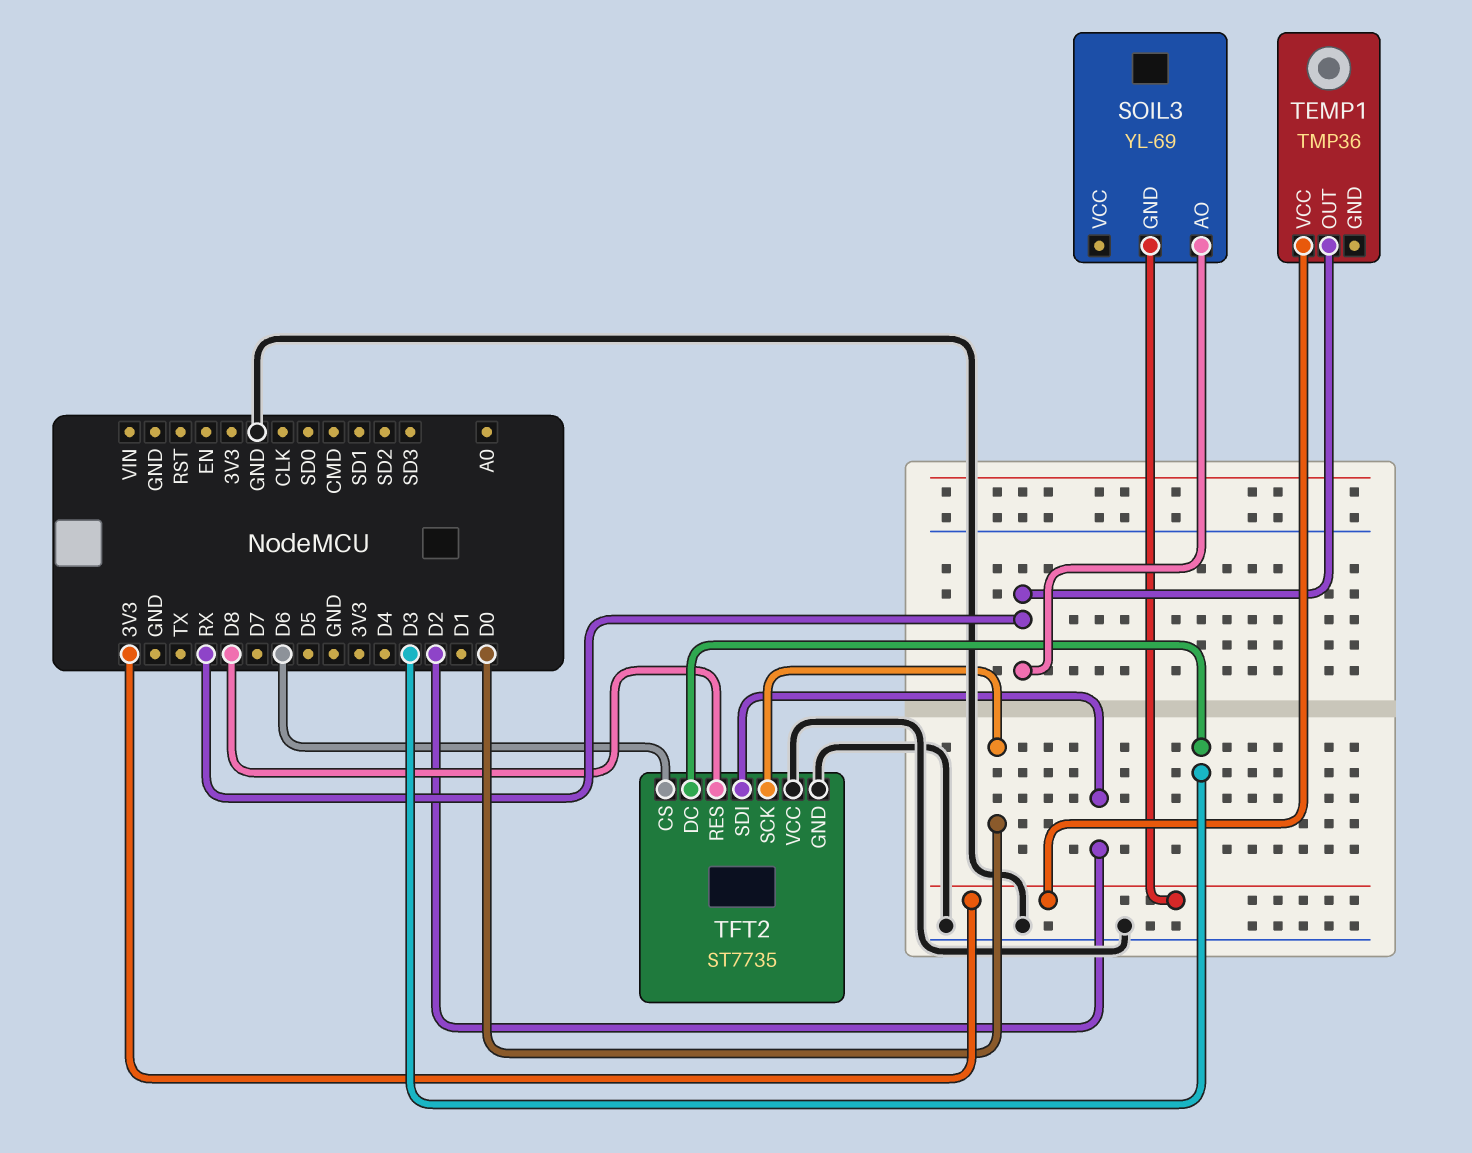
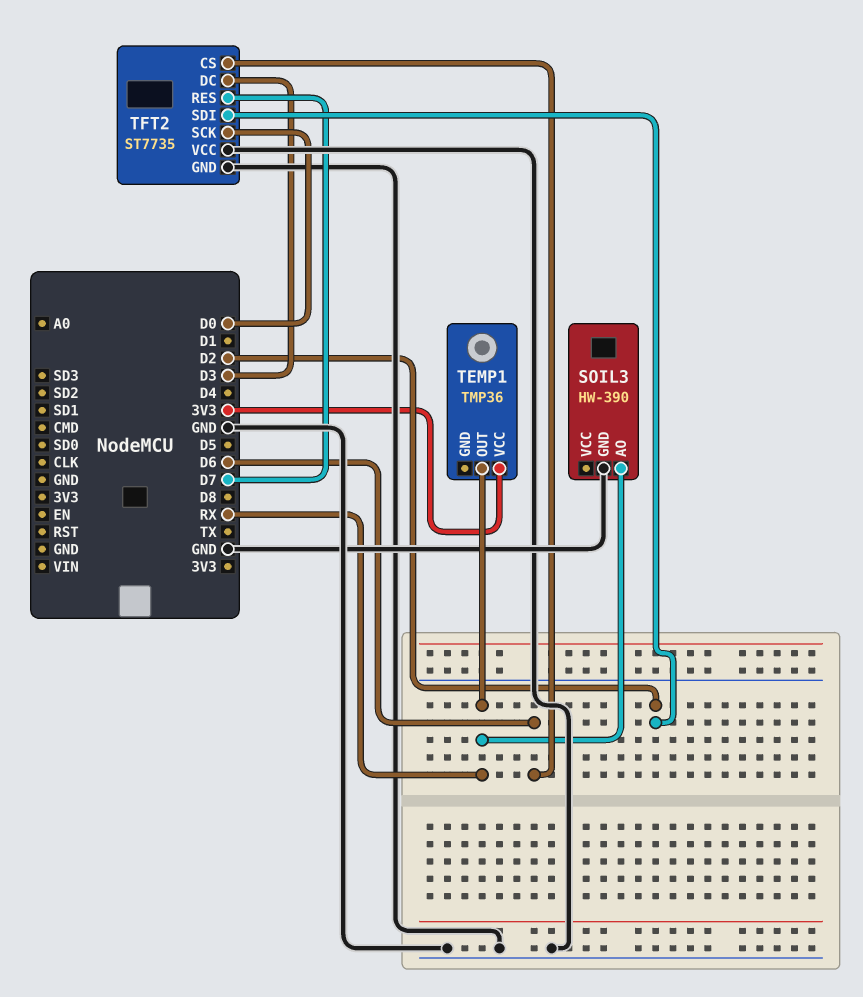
SOIL3: YL-69 -> HW-390
SOIL3 pin GND: 3V3 -> GND
TFT2 pin RES: D8 -> D7

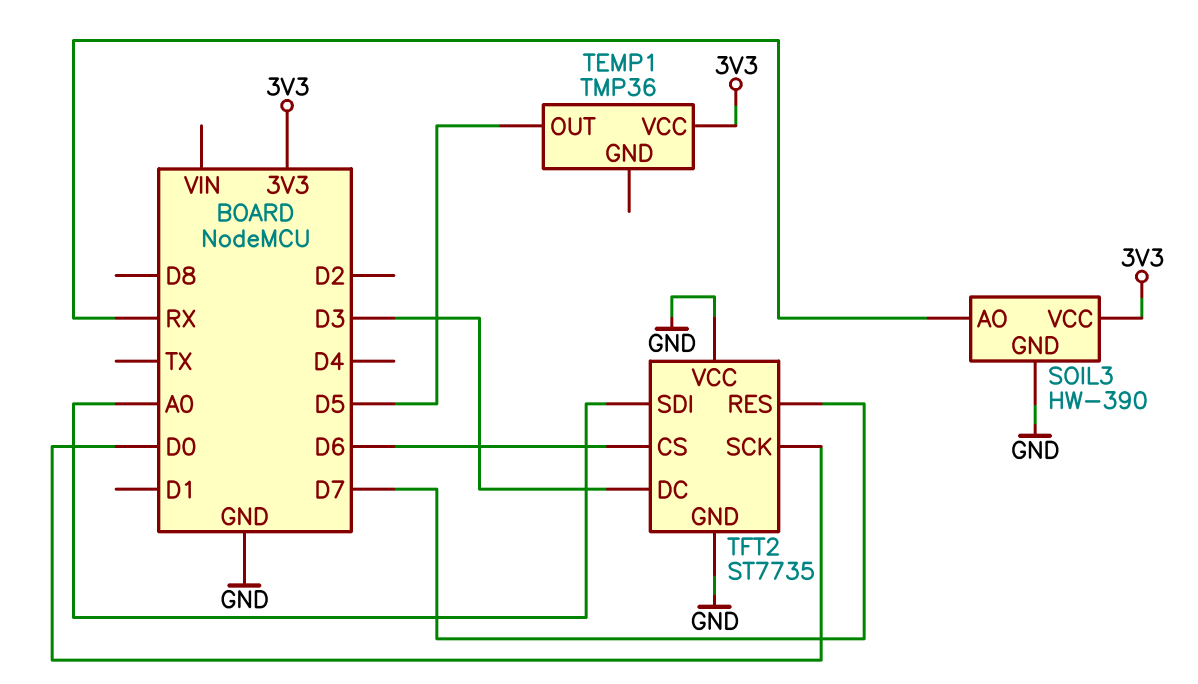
SOIL3 pin VCC: none -> 3V3
TEMP1 pin OUT: RX -> D5
TFT2 pin SDI: D2 -> A0

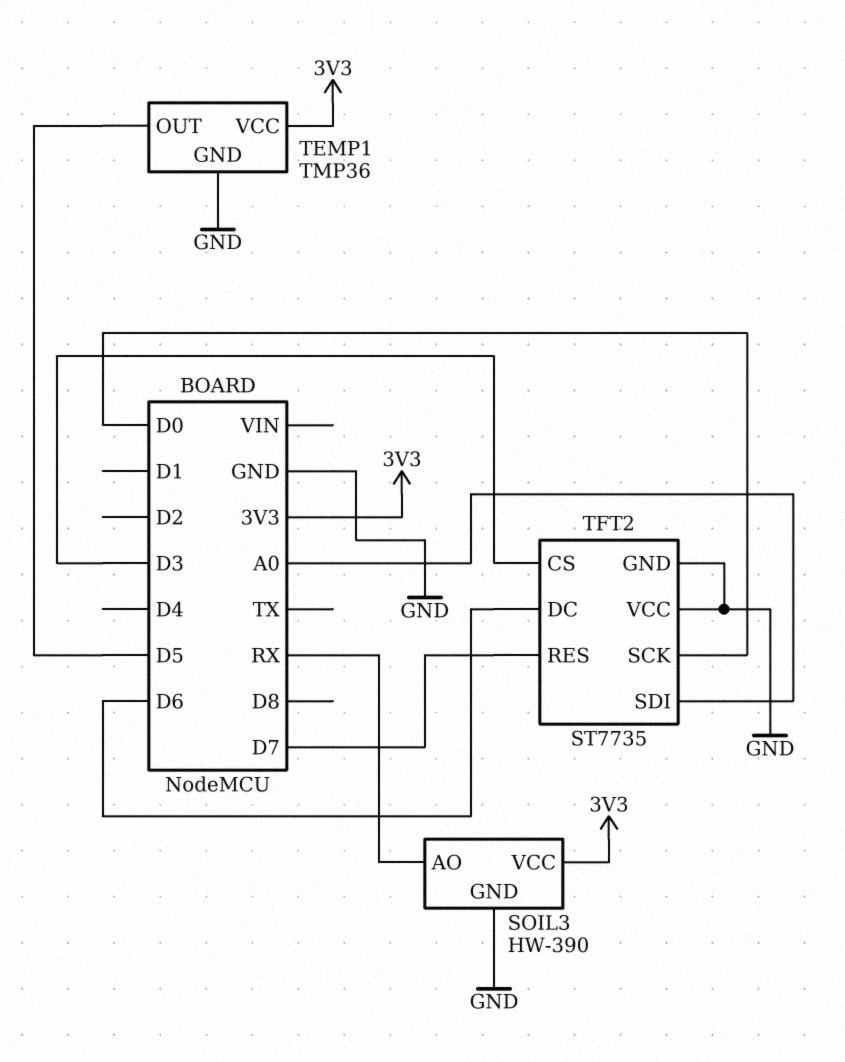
TEMP1 pin GND: none -> GND
TFT2 pin CS: D6 -> D3
TFT2 pin DC: D3 -> D6

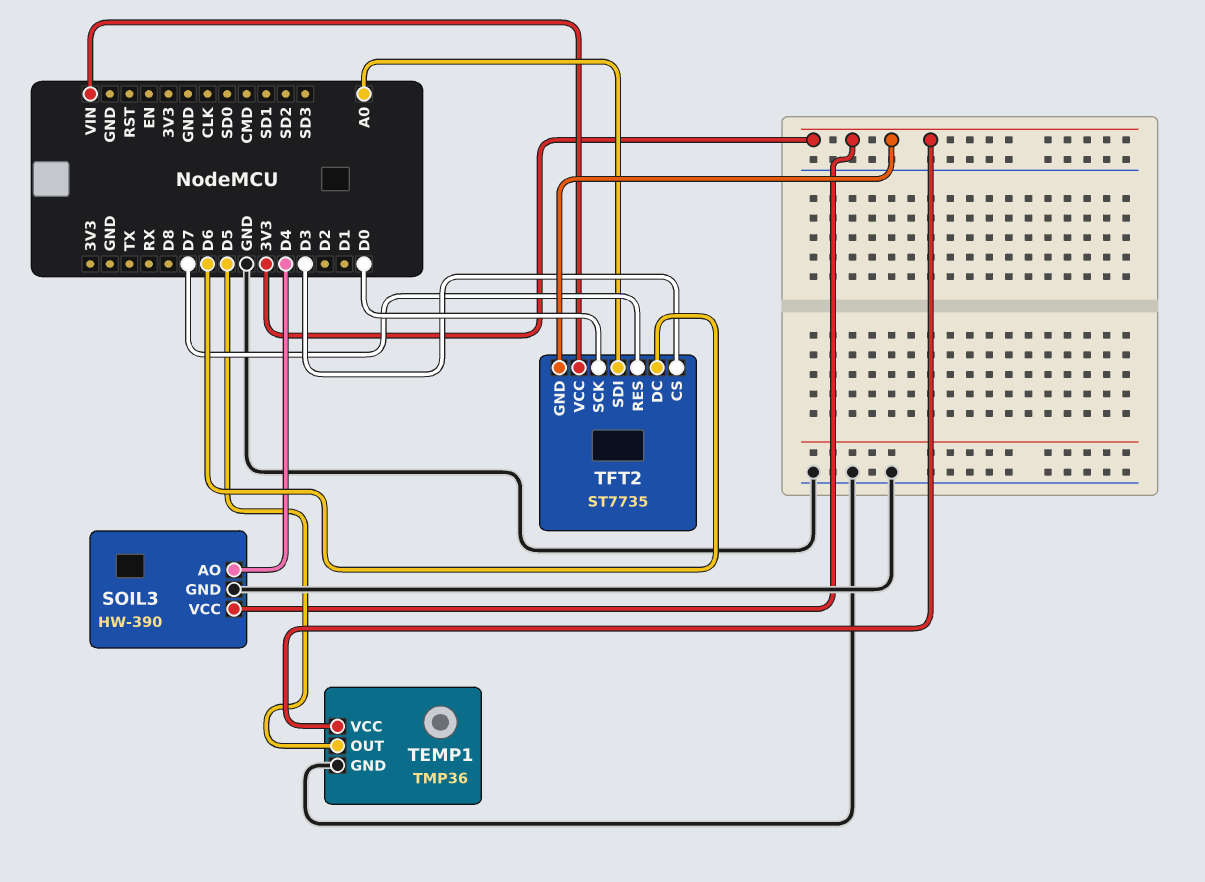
SOIL3 pin AO: RX -> D4
TFT2 pin GND: GND -> 3V3
TFT2 pin VCC: GND -> VIN

